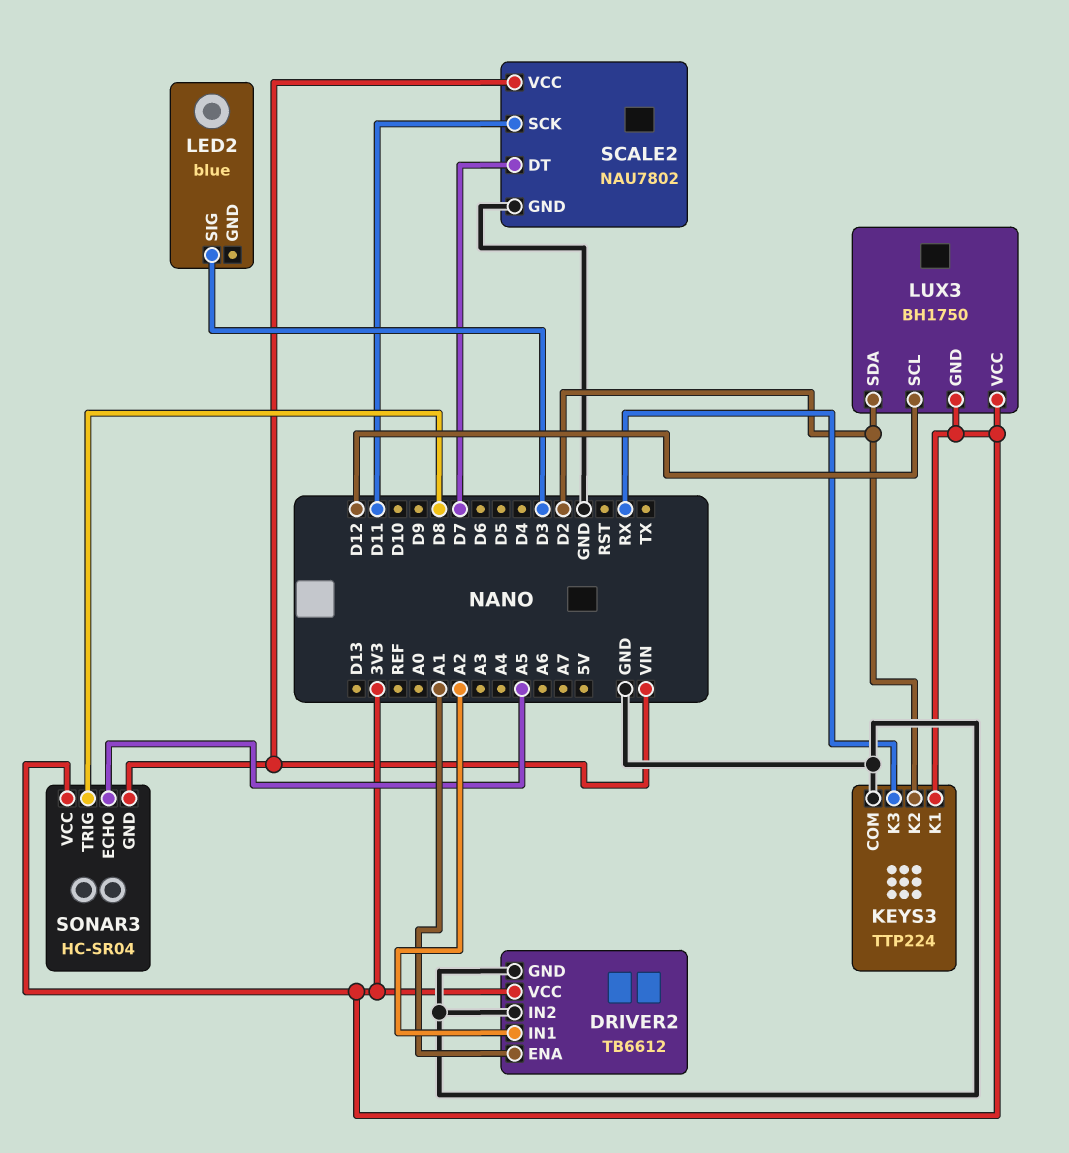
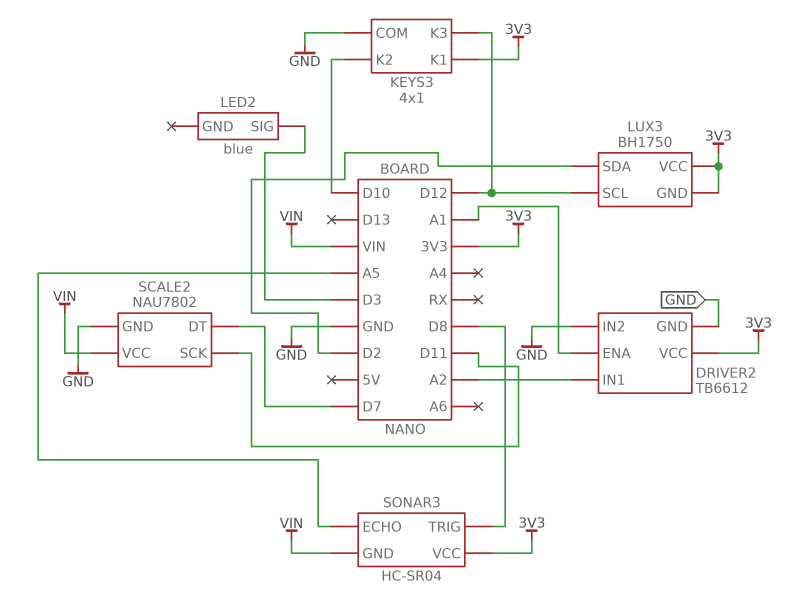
KEYS3: TTP224 -> 4x1
KEYS3 pin K2: D2 -> D10
KEYS3 pin K3: RX -> D12

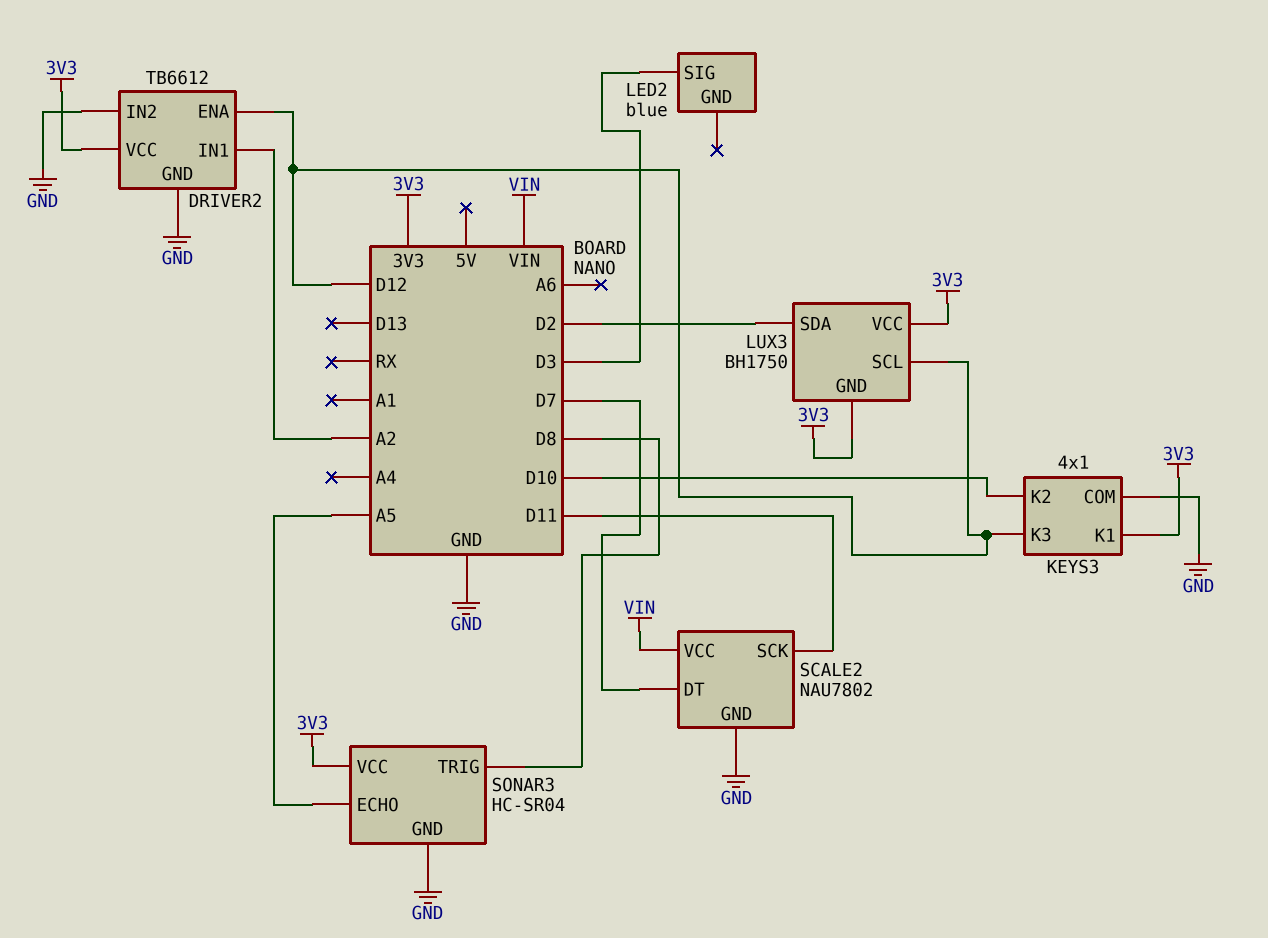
DRIVER2 pin ENA: A1 -> D12
SONAR3 pin GND: VIN -> GND

